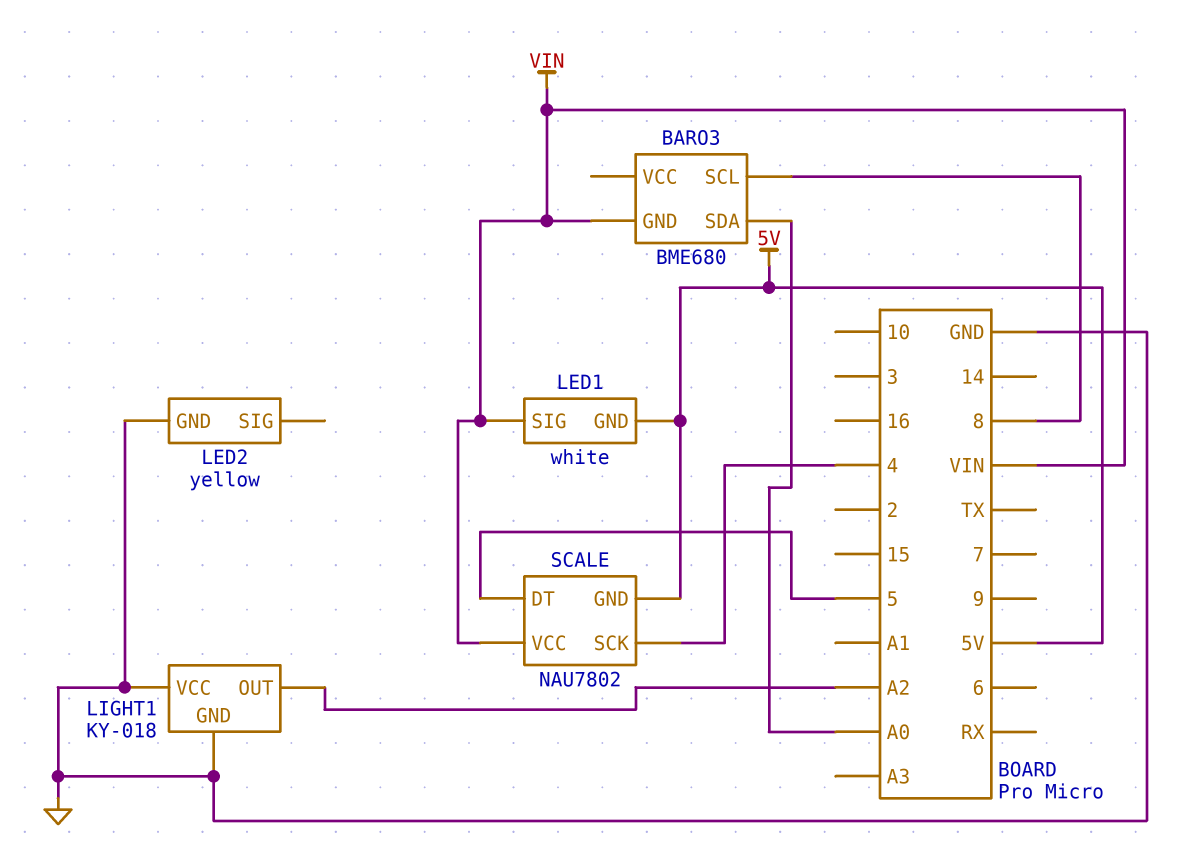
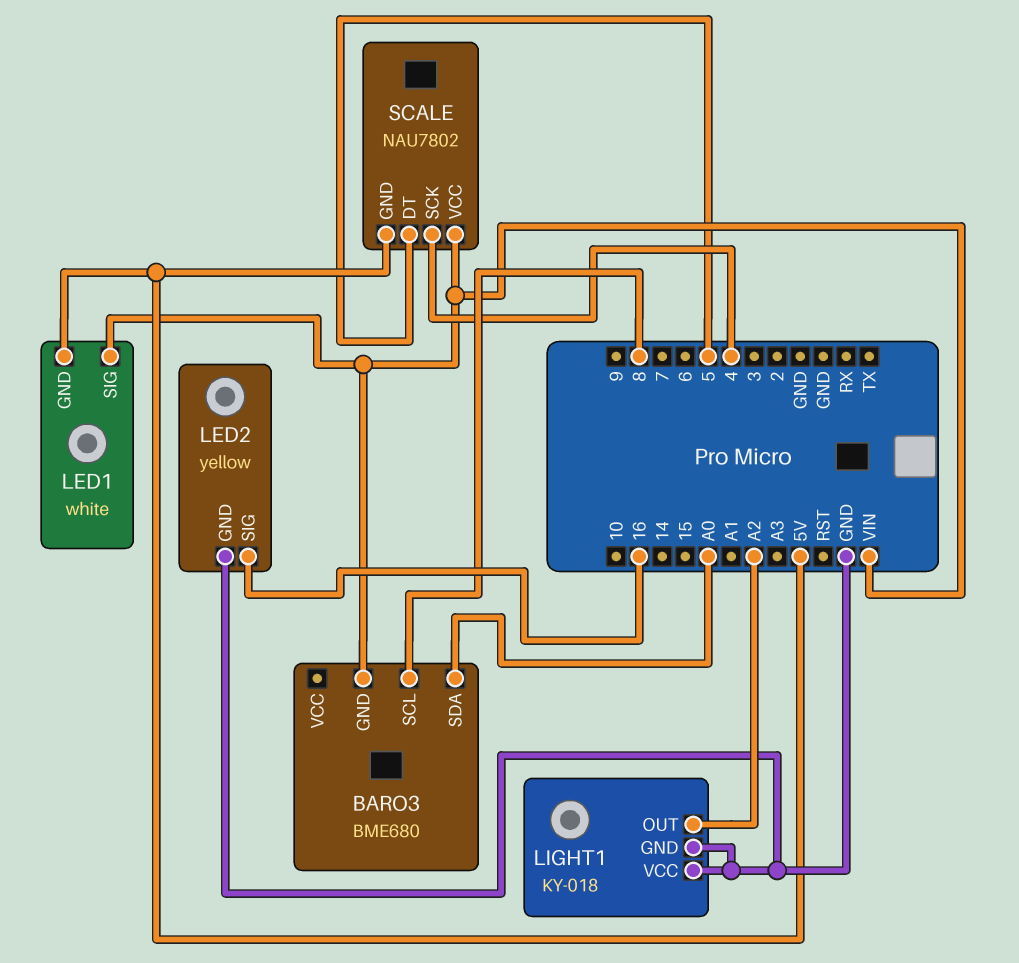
LED2 pin SIG: none -> 16

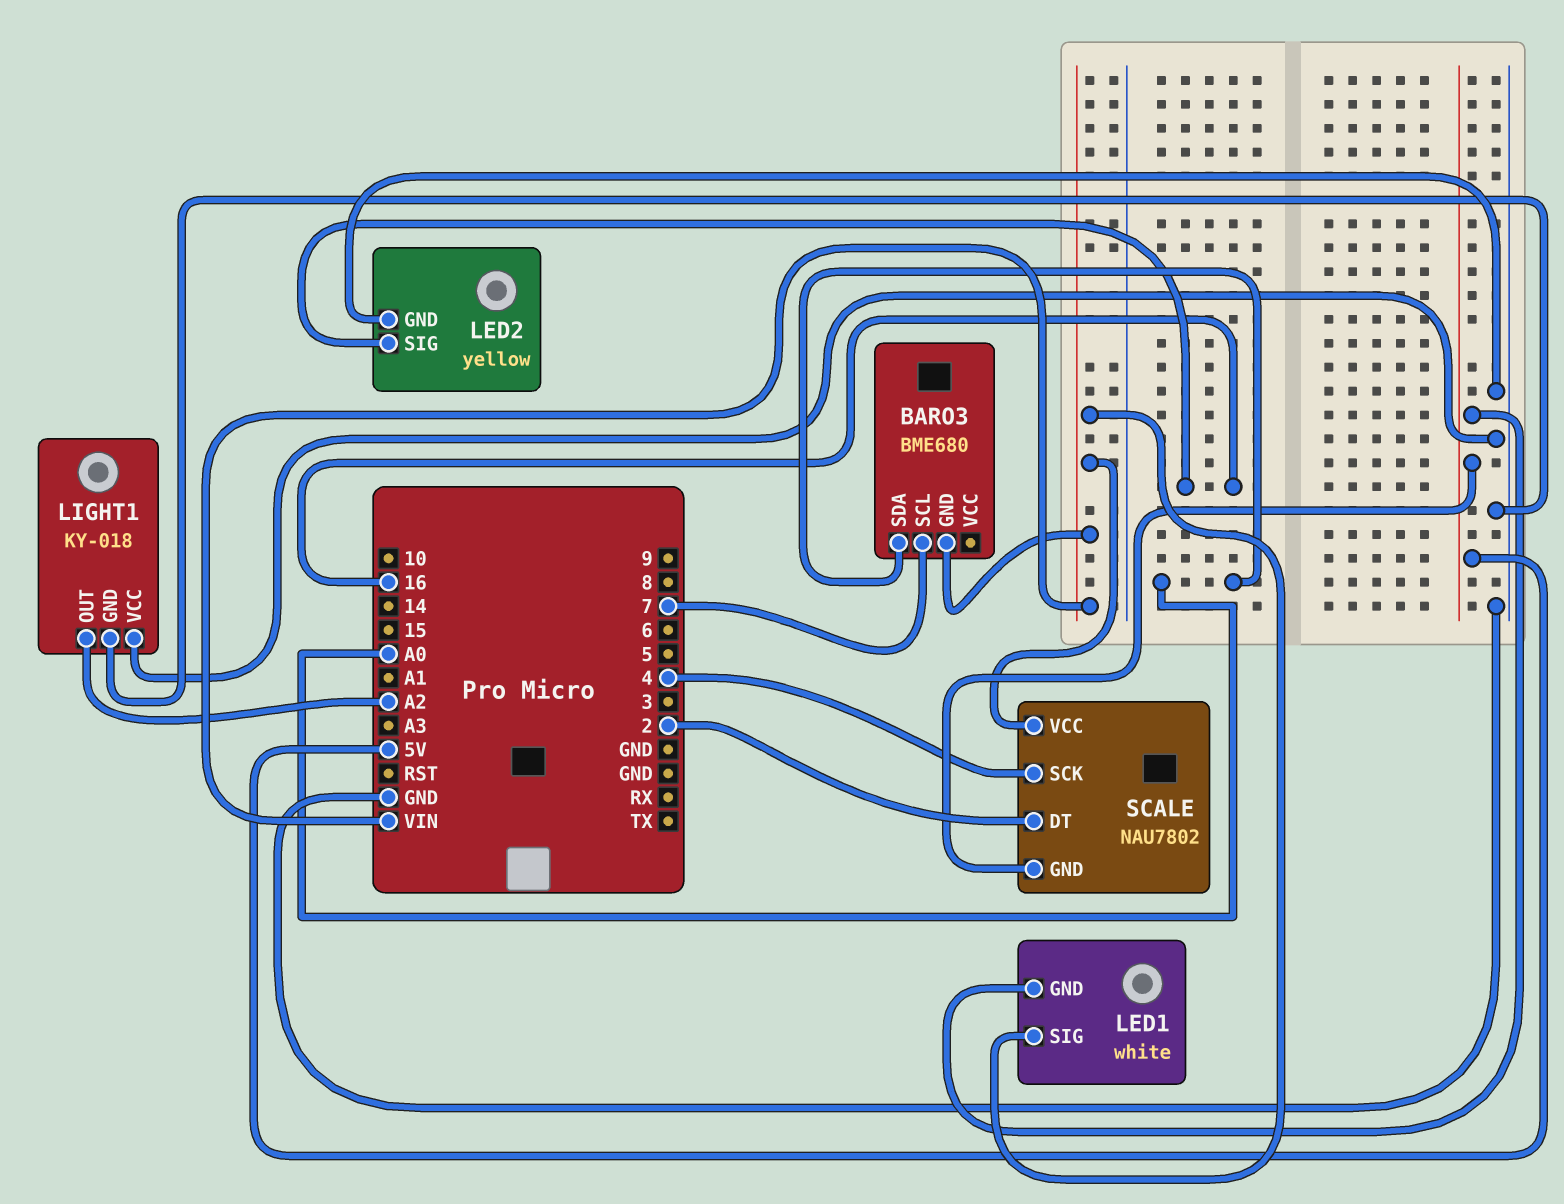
BARO3 pin SCL: 8 -> 7
SCALE pin DT: 5 -> 2

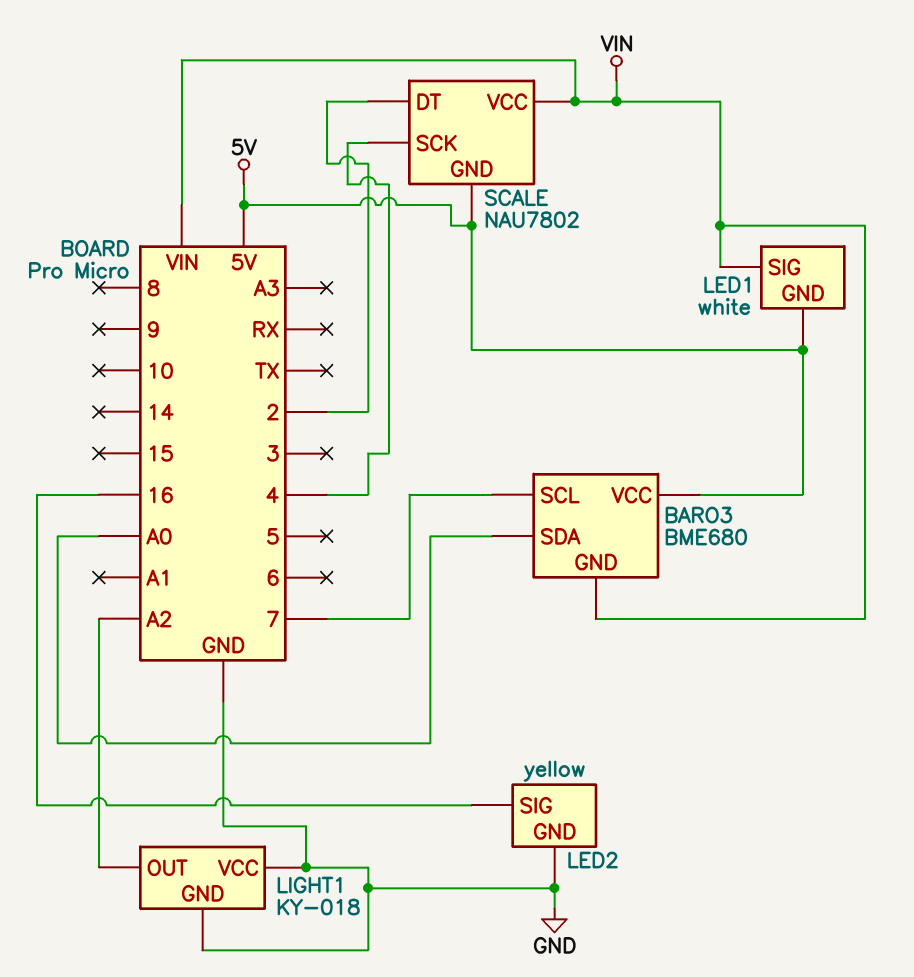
BARO3 pin VCC: none -> 5V

